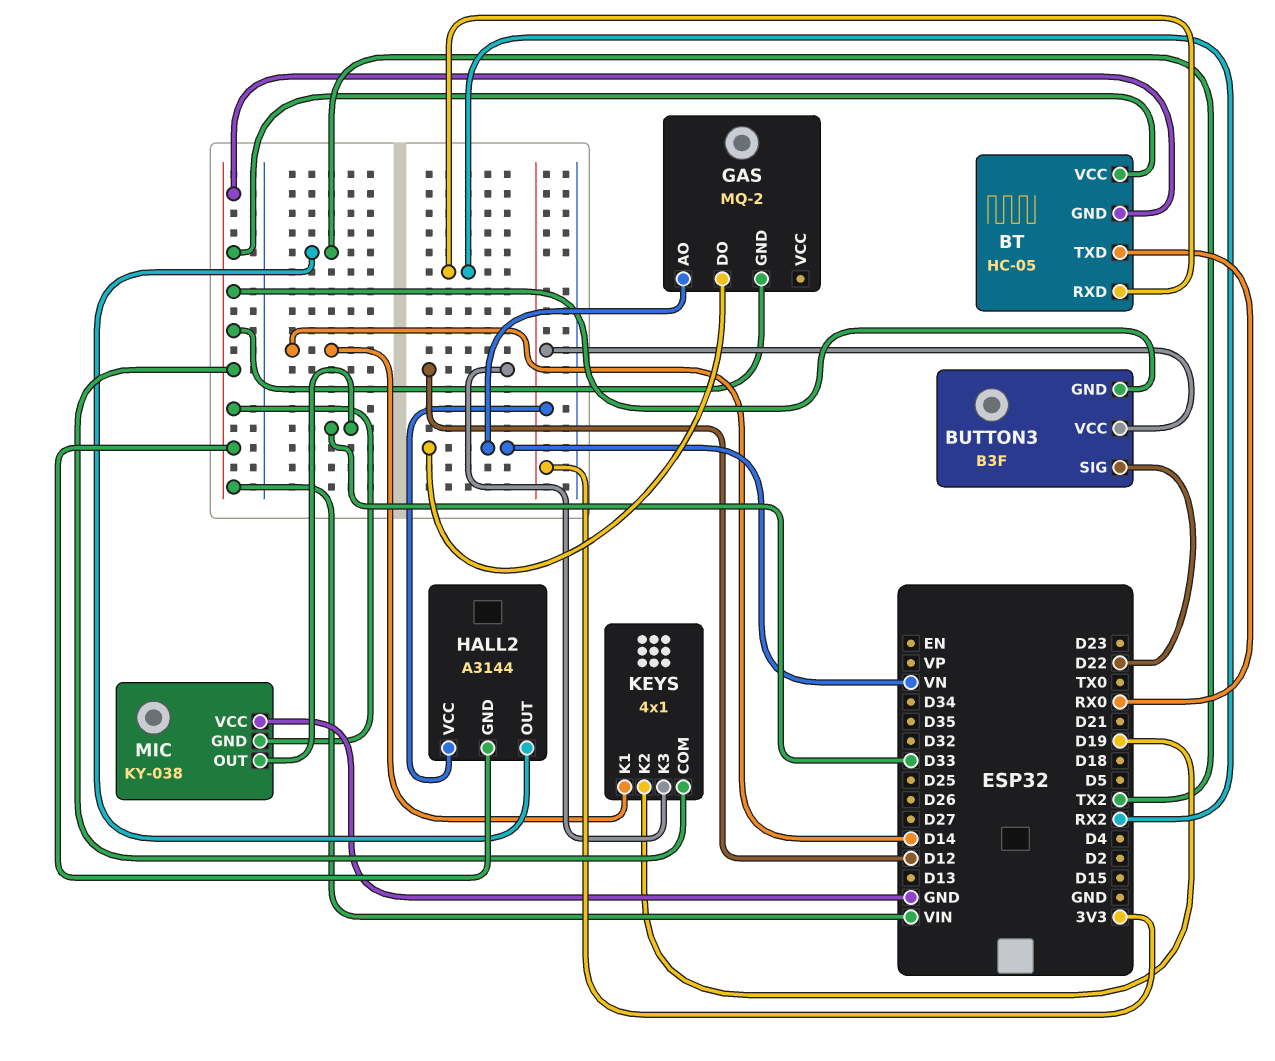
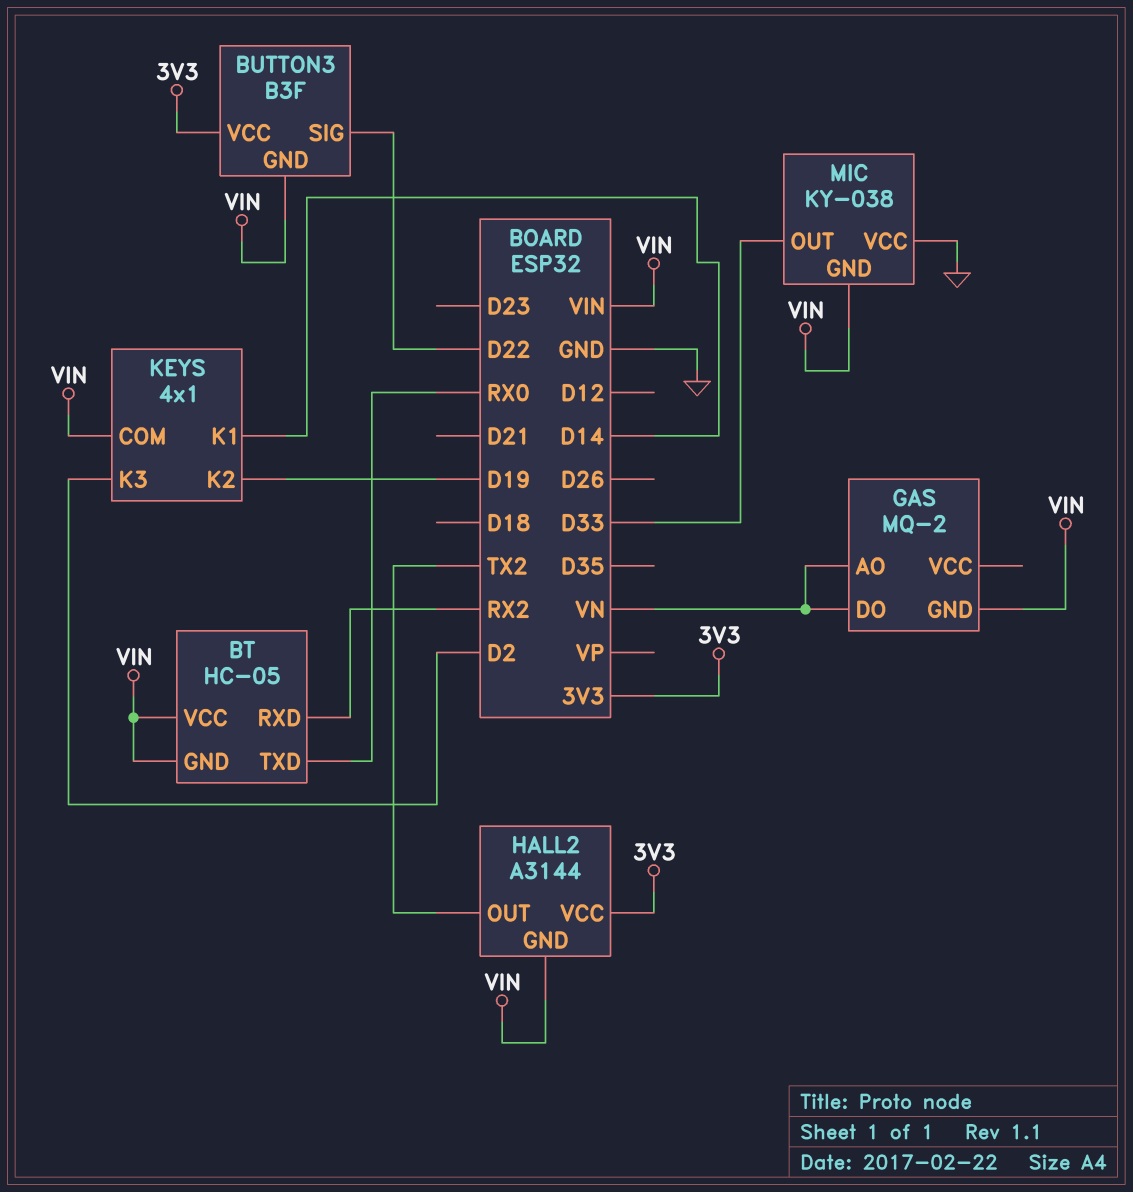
KEYS pin K3: D12 -> D2

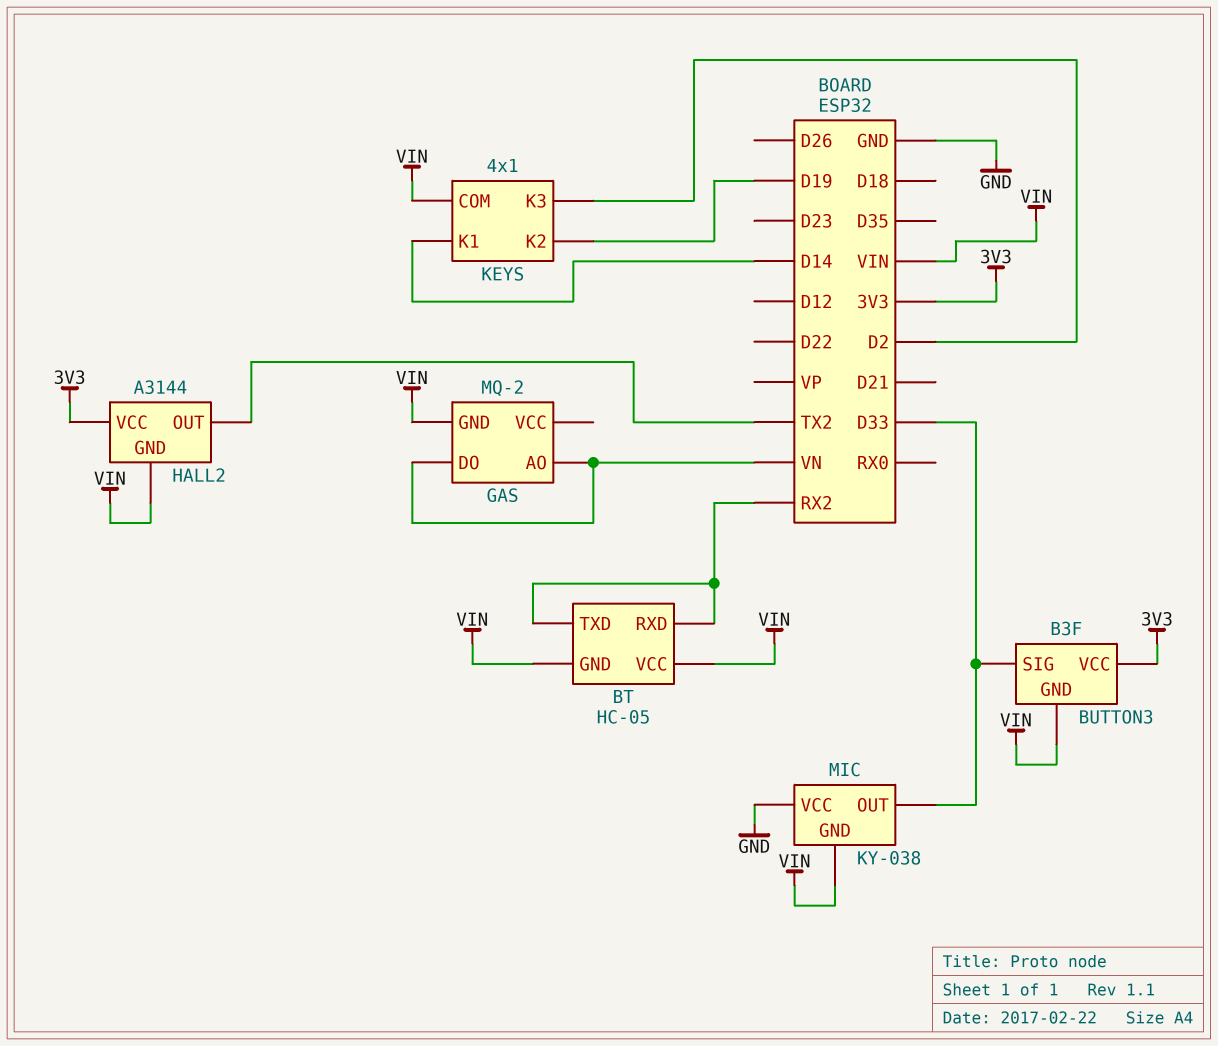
BT pin TXD: RX0 -> RX2
BUTTON3 pin SIG: D22 -> D33

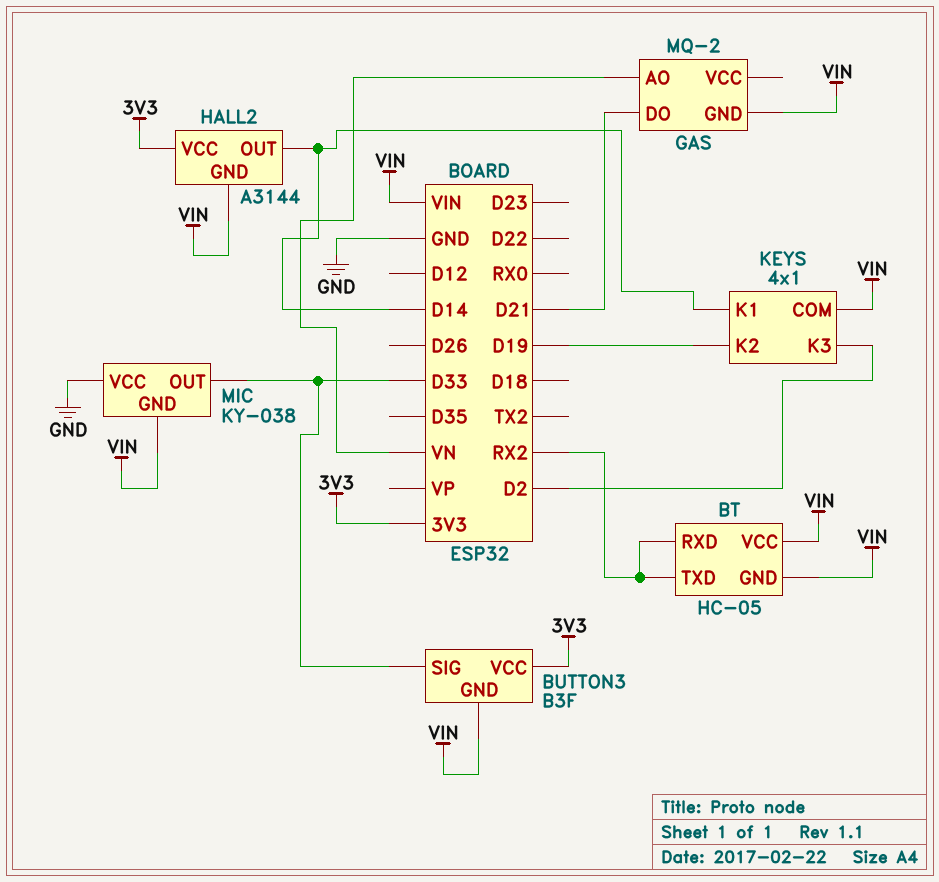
GAS pin DO: VN -> D21
HALL2 pin OUT: TX2 -> D14

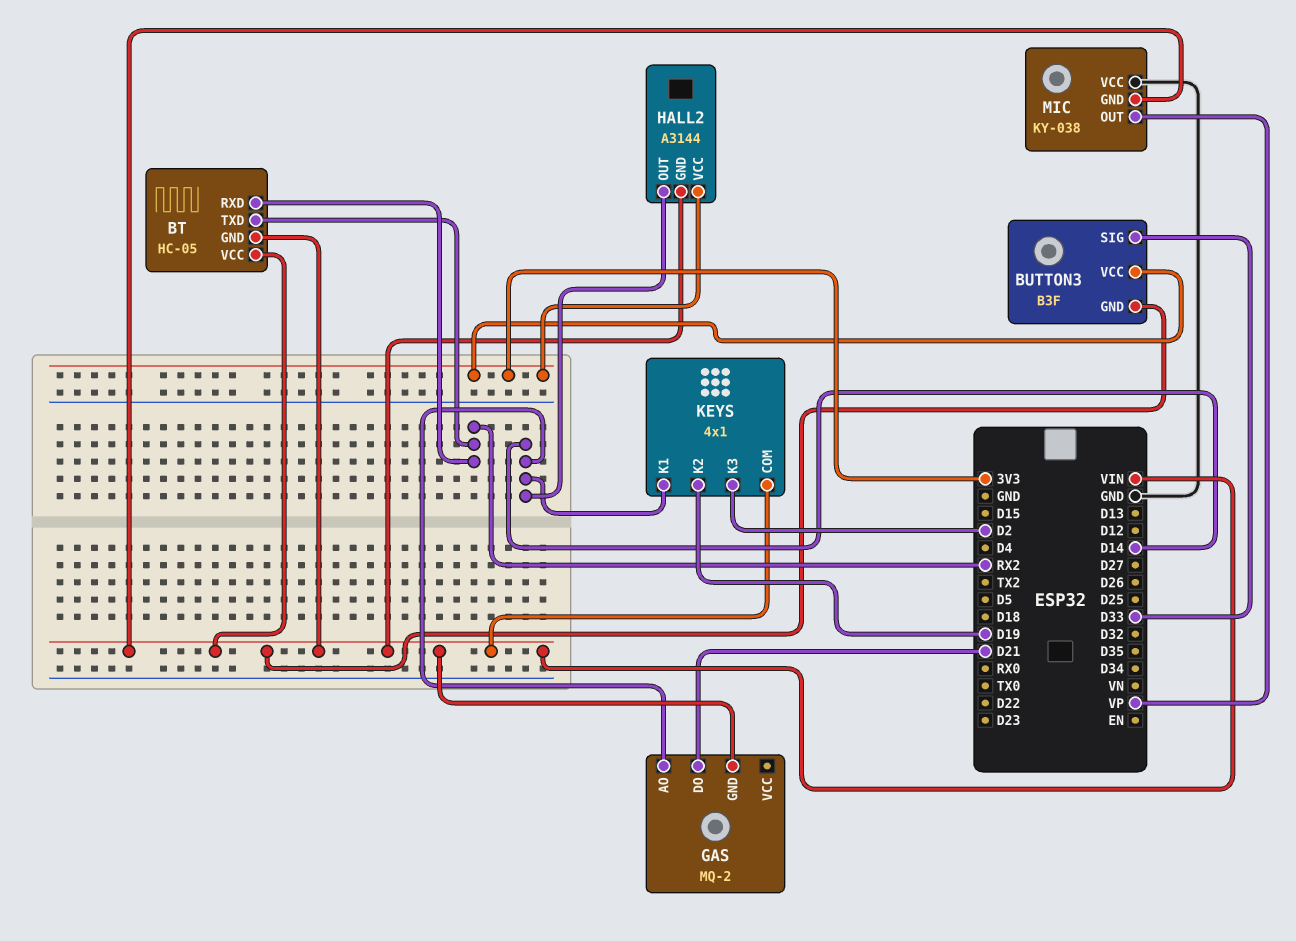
GAS pin AO: VN -> D14
MIC pin OUT: D33 -> VP

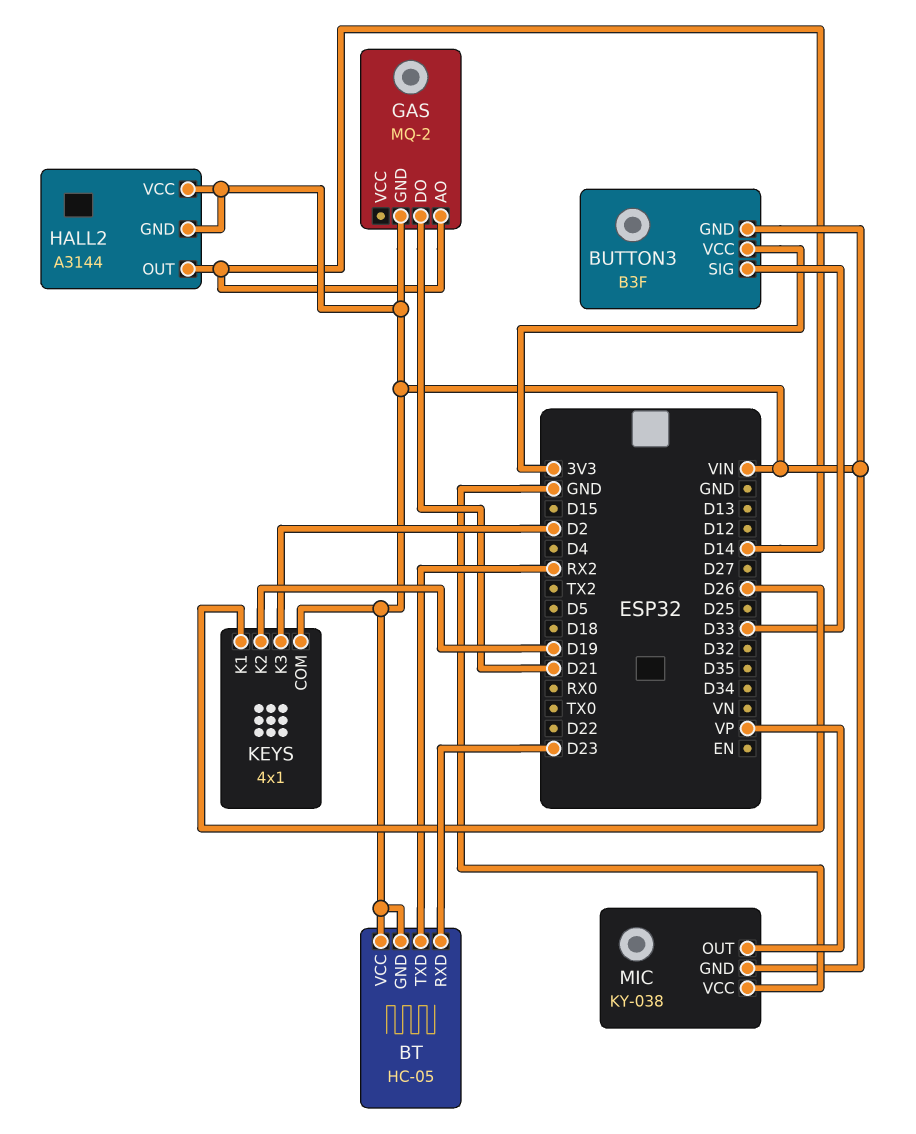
BT pin RXD: RX2 -> D23
HALL2 pin VCC: 3V3 -> VIN
KEYS pin K1: D14 -> D26

